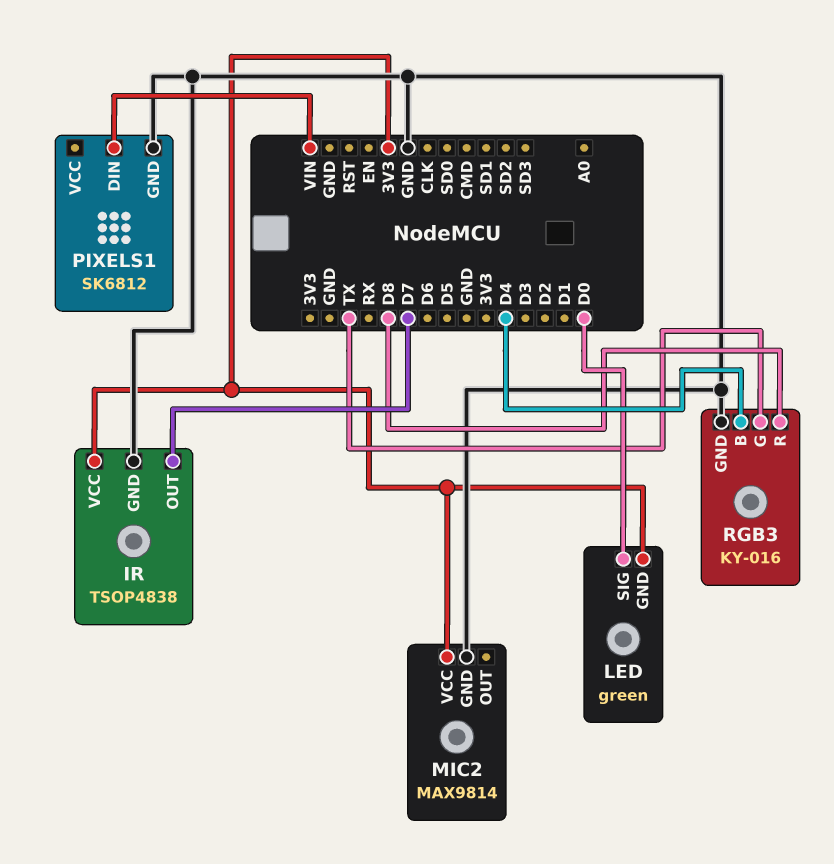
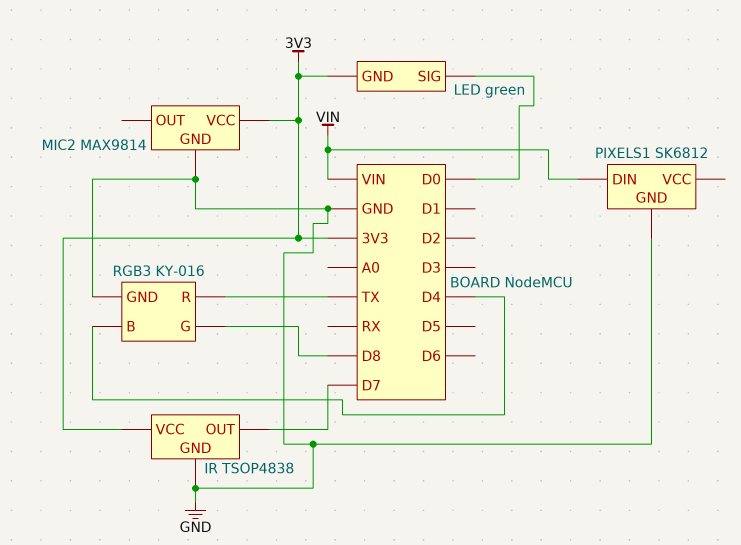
RGB3 pin G: TX -> D8
RGB3 pin R: D8 -> TX

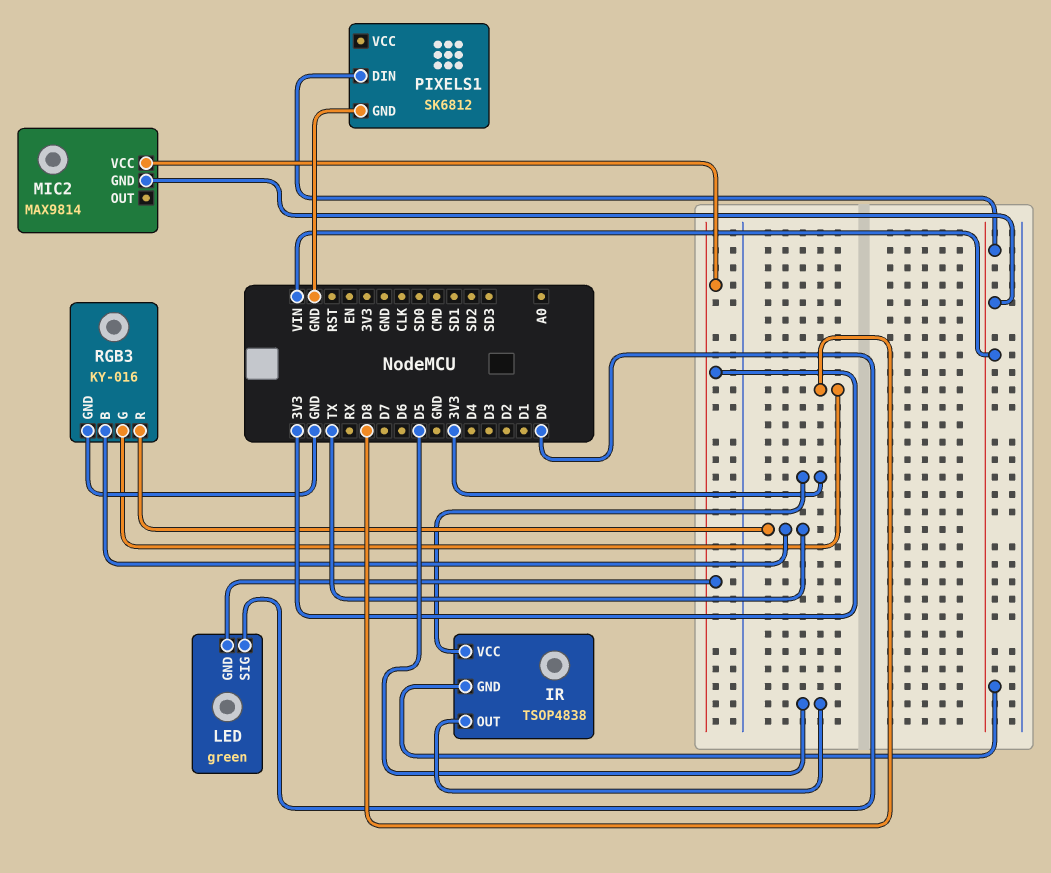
IR pin GND: GND -> VIN
IR pin OUT: D7 -> D5
MIC2 pin GND: GND -> VIN
RGB3 pin B: D4 -> TX

